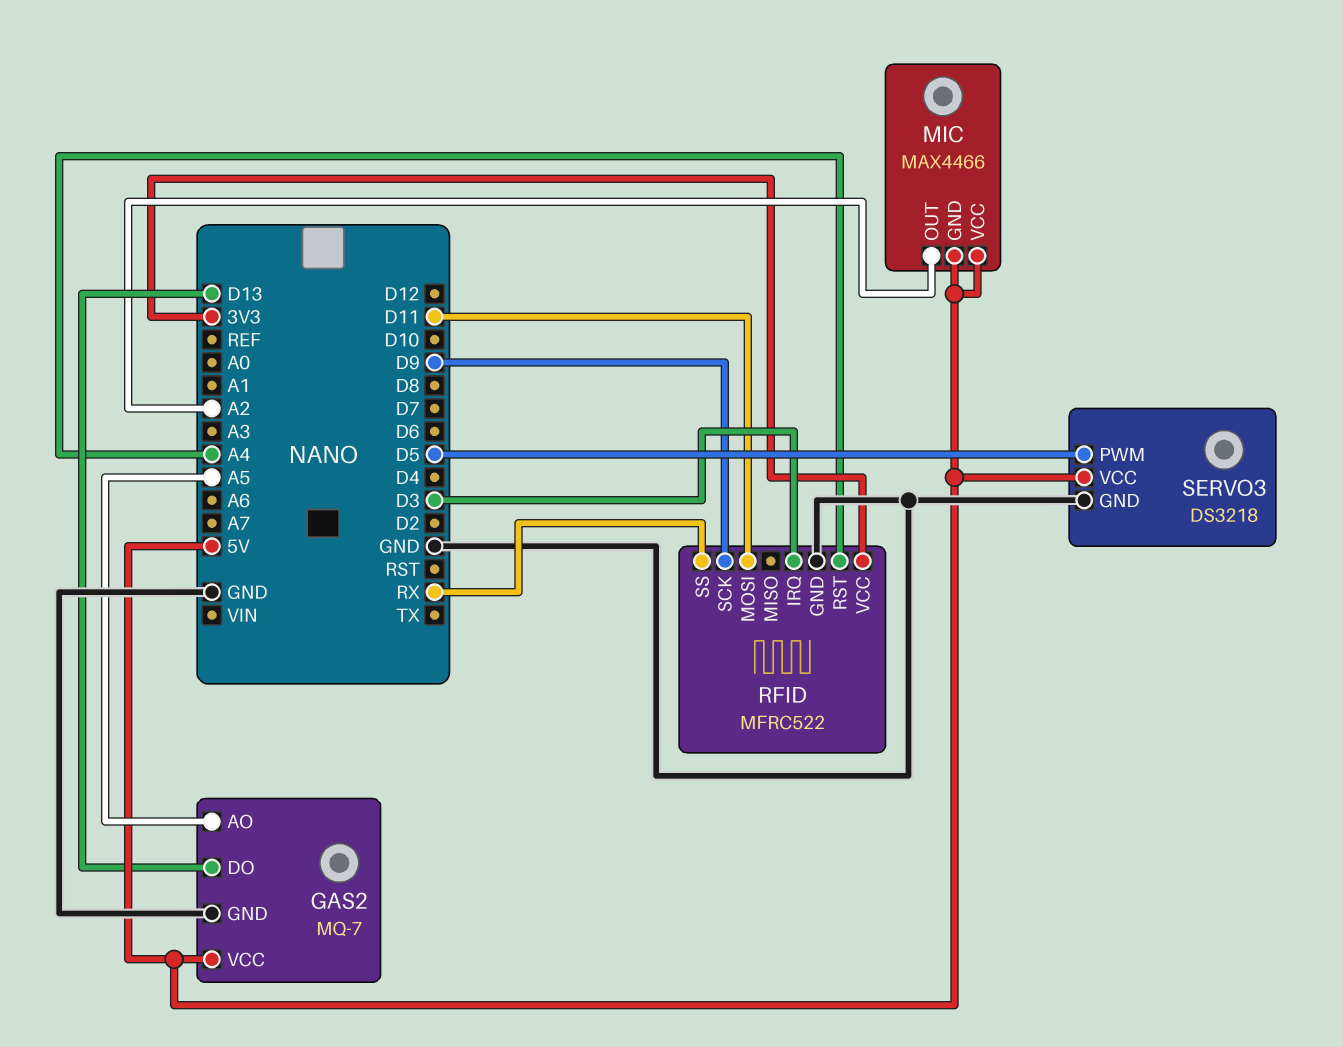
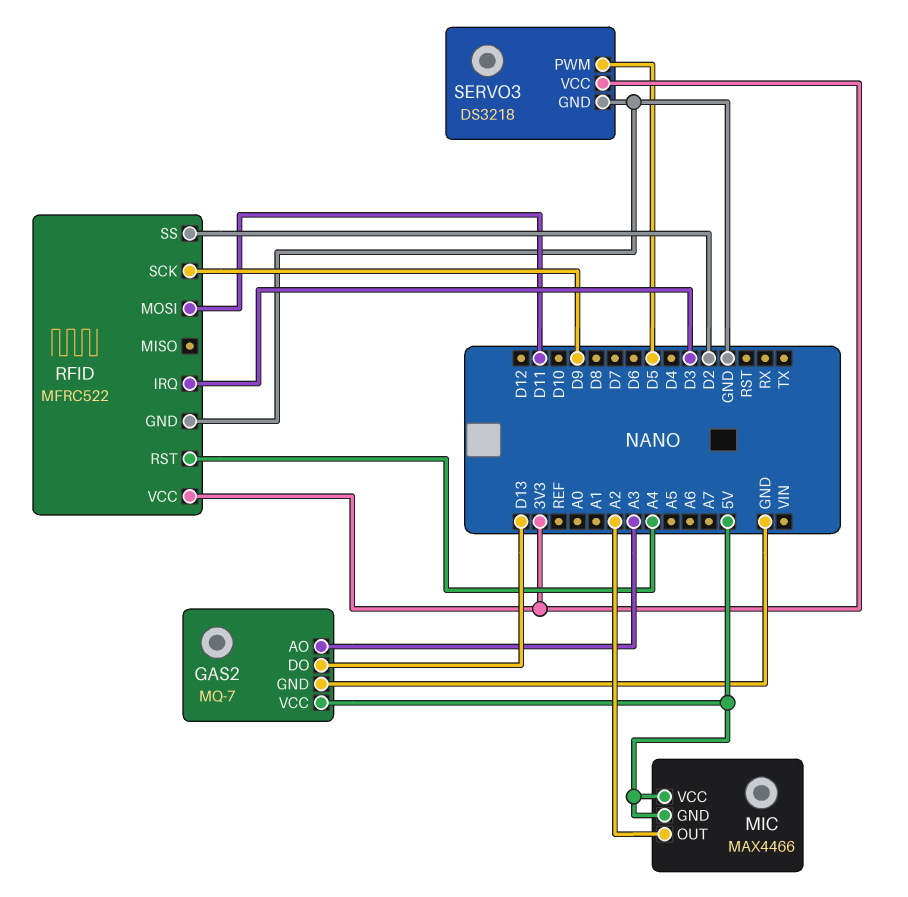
GAS2 pin AO: A5 -> A3
RFID pin SS: RX -> D2
SERVO3 pin VCC: 5V -> 3V3

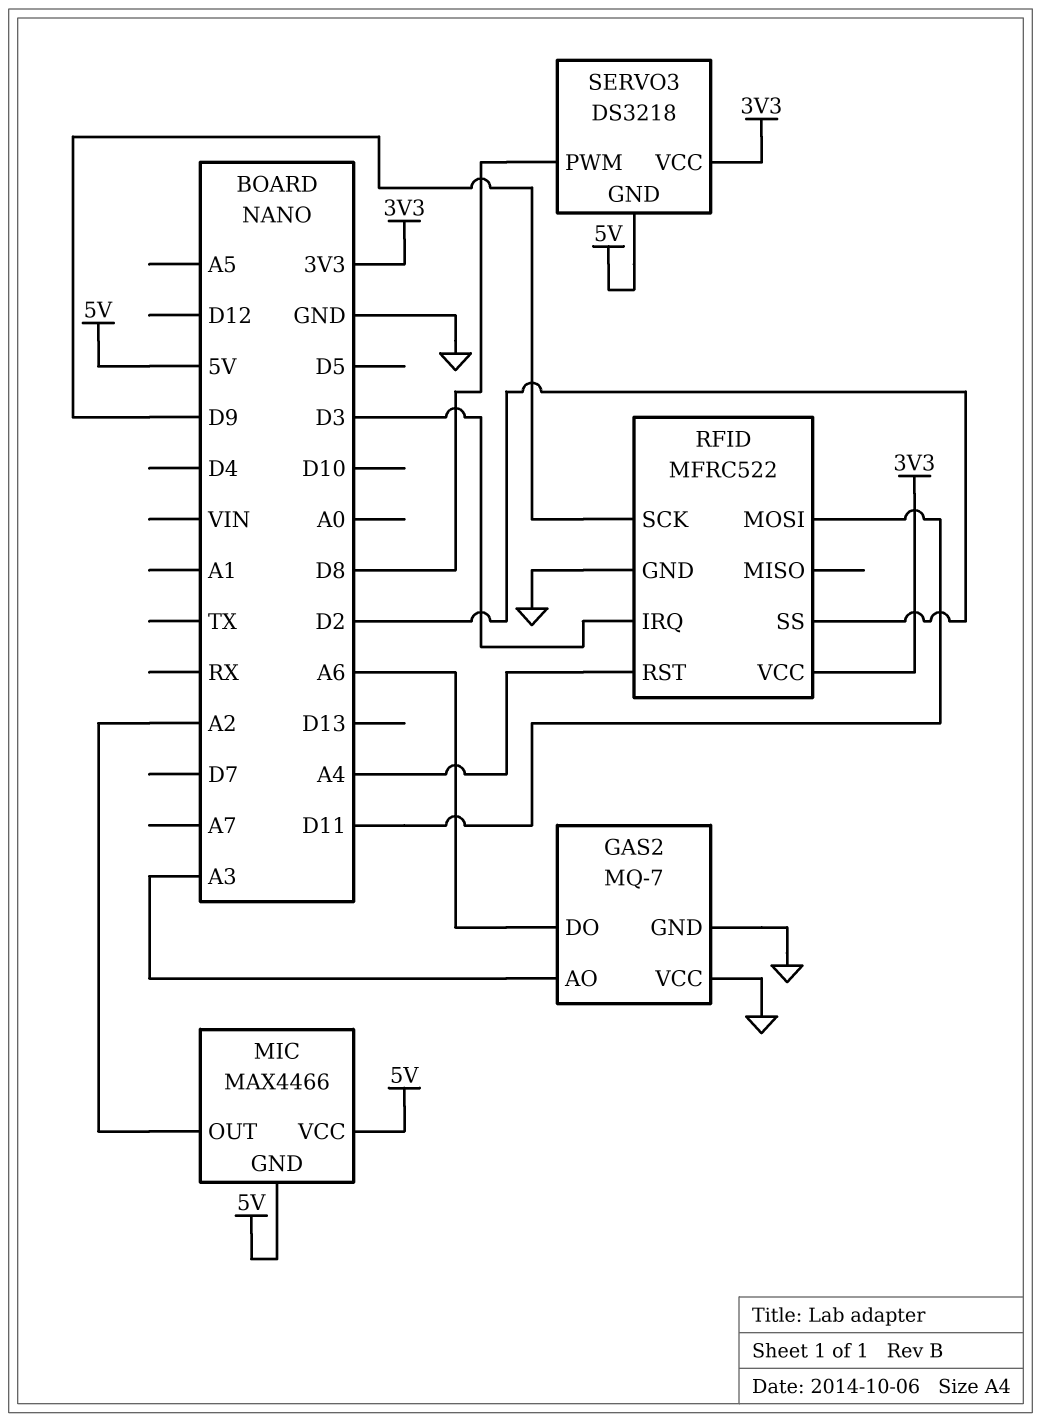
GAS2 pin DO: D13 -> A6
GAS2 pin VCC: 5V -> GND
SERVO3 pin GND: GND -> 5V
SERVO3 pin PWM: D5 -> D8

